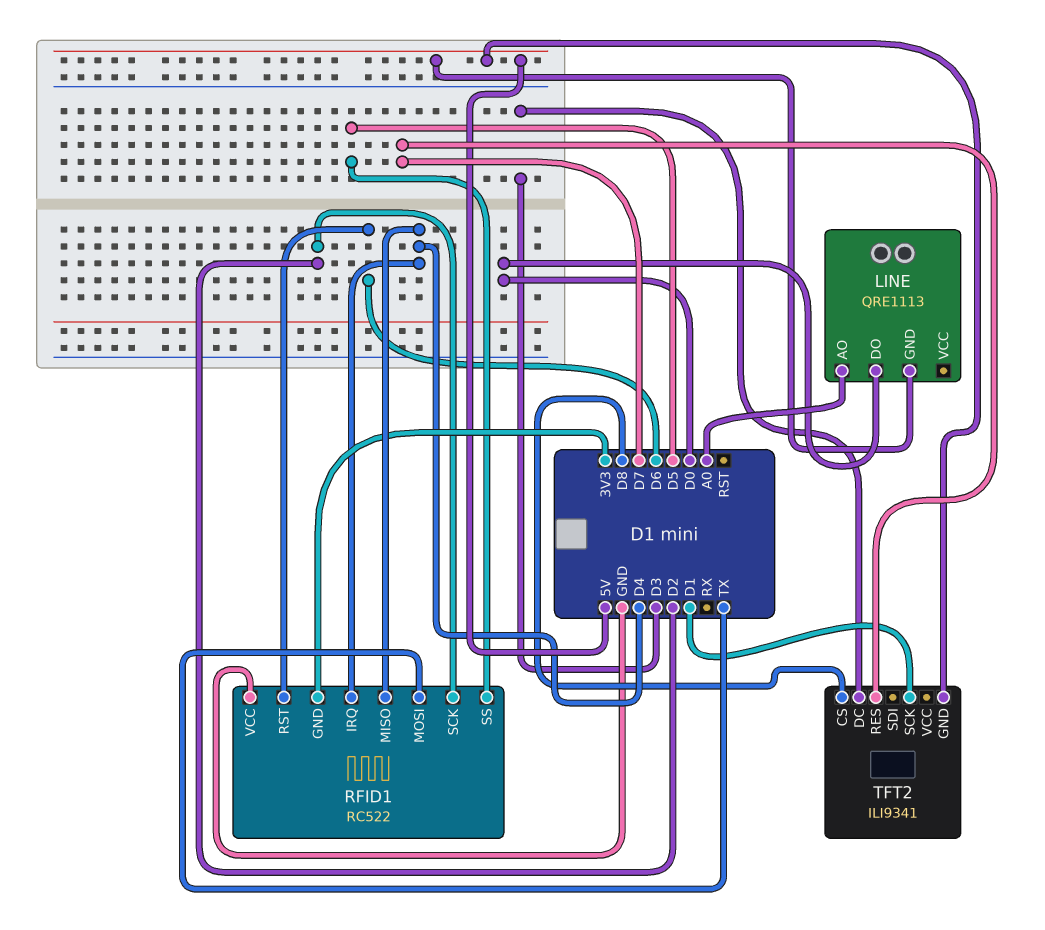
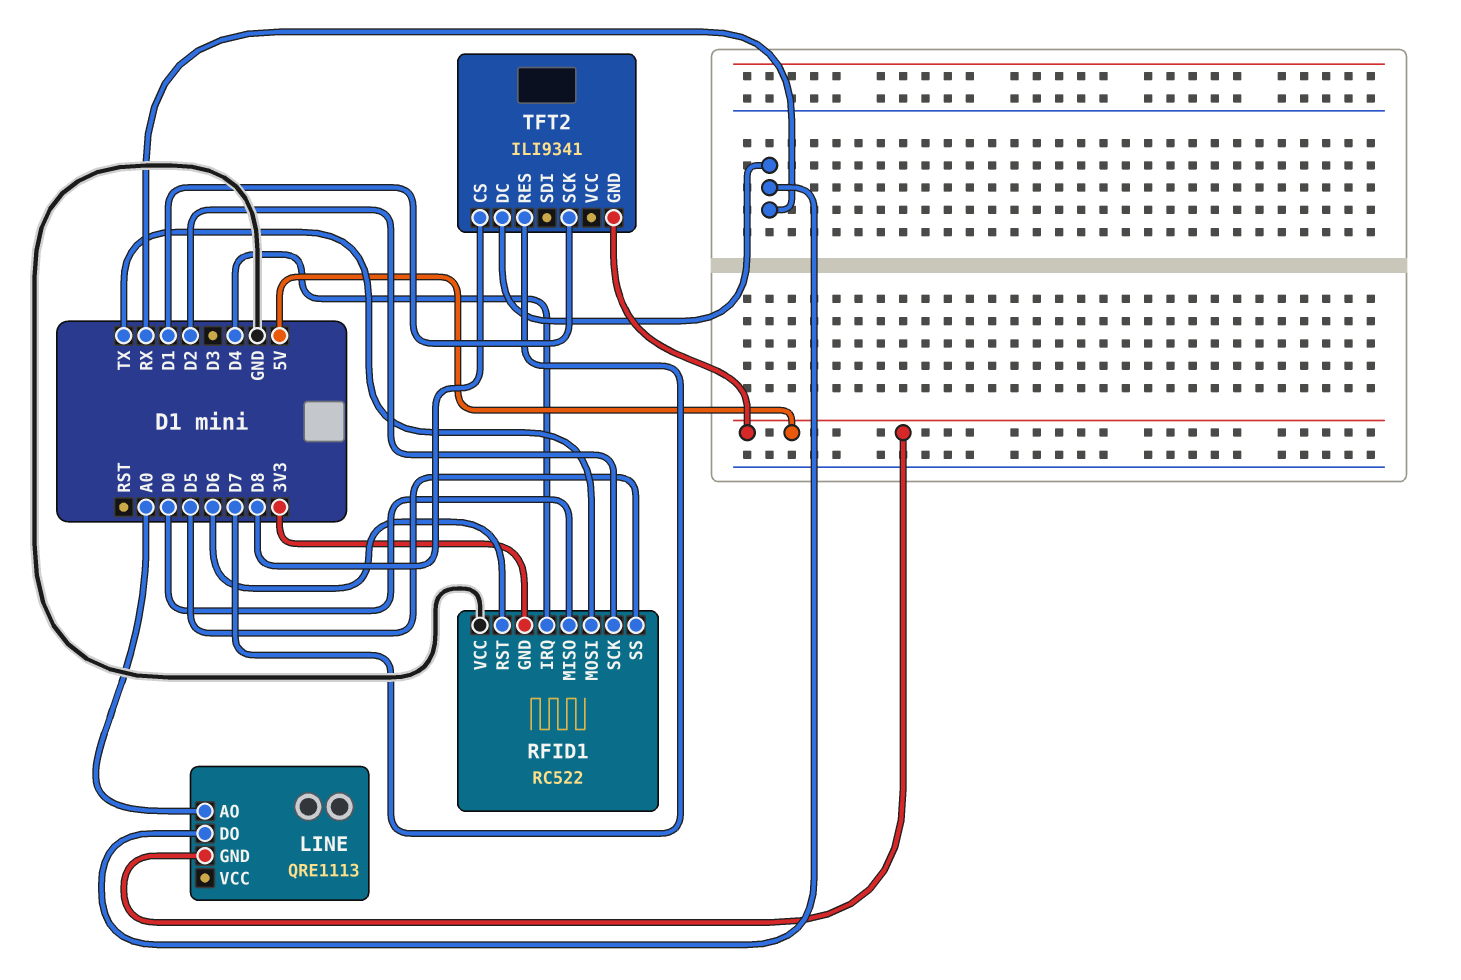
LINE pin DO: D0 -> RX
RFID1 pin MISO: D4 -> D0
TFT2 pin DC: D3 -> RX

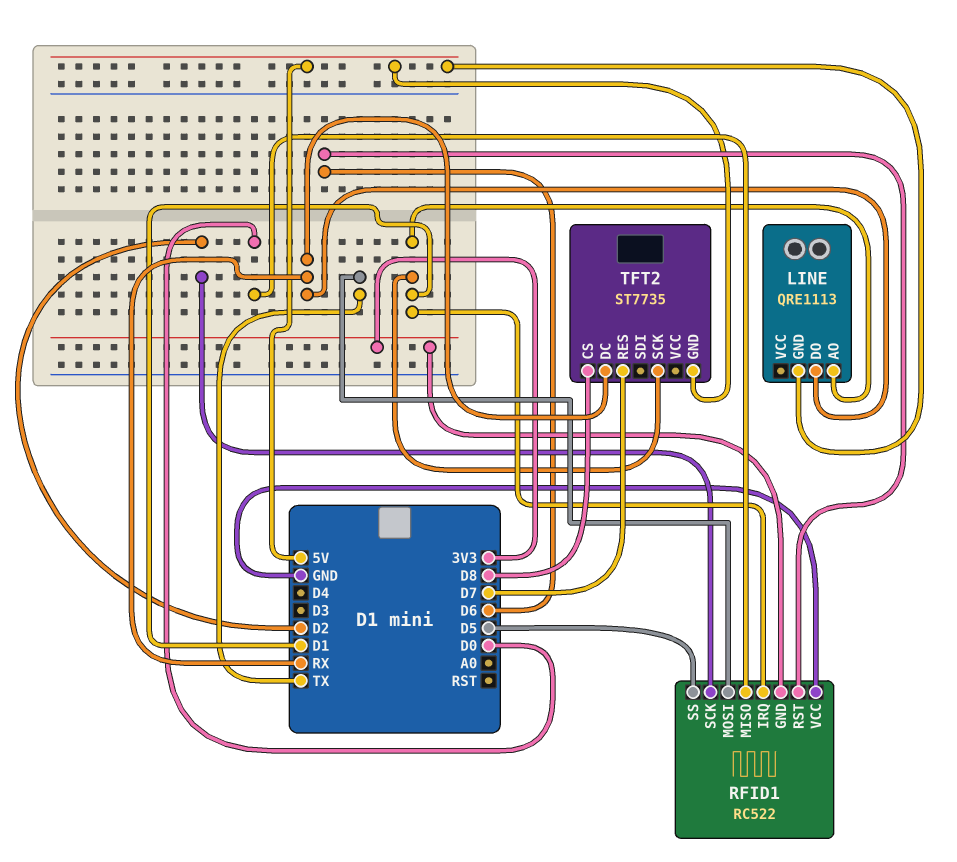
LINE pin AO: A0 -> D1
RFID1 pin IRQ: D4 -> D1
TFT2: ILI9341 -> ST7735

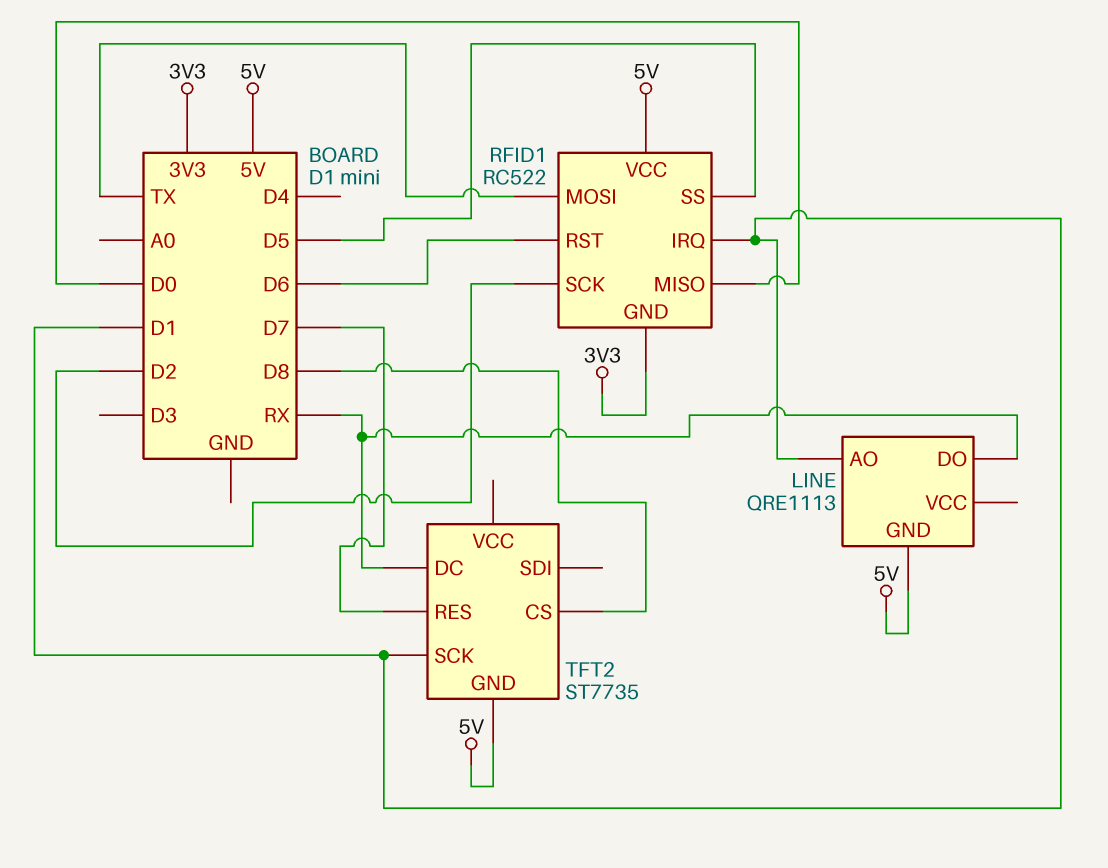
RFID1 pin VCC: GND -> 5V

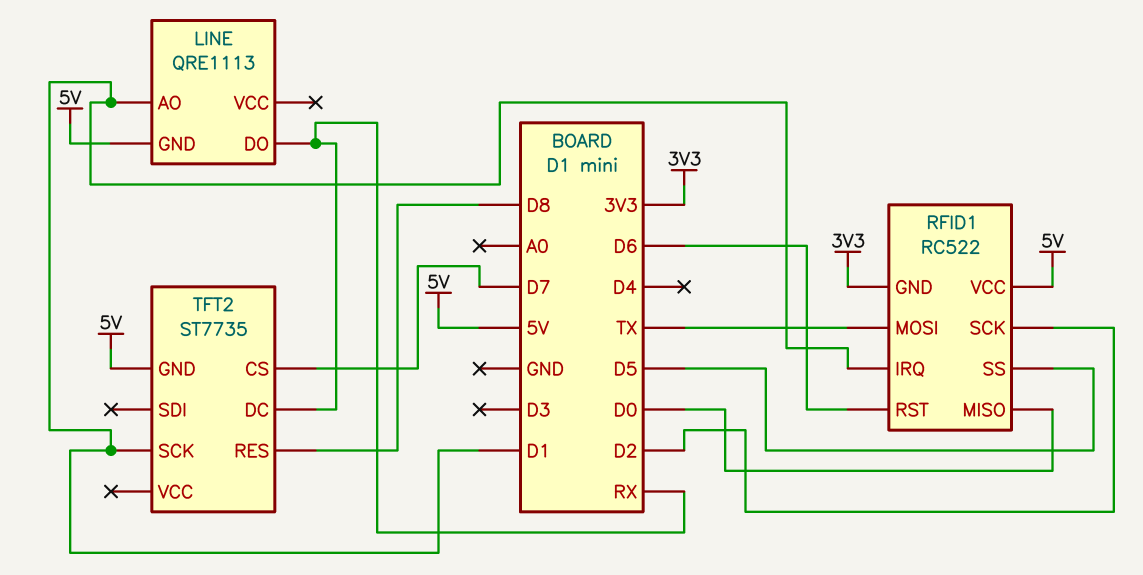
TFT2 pin CS: D8 -> D7
TFT2 pin RES: D7 -> D8

